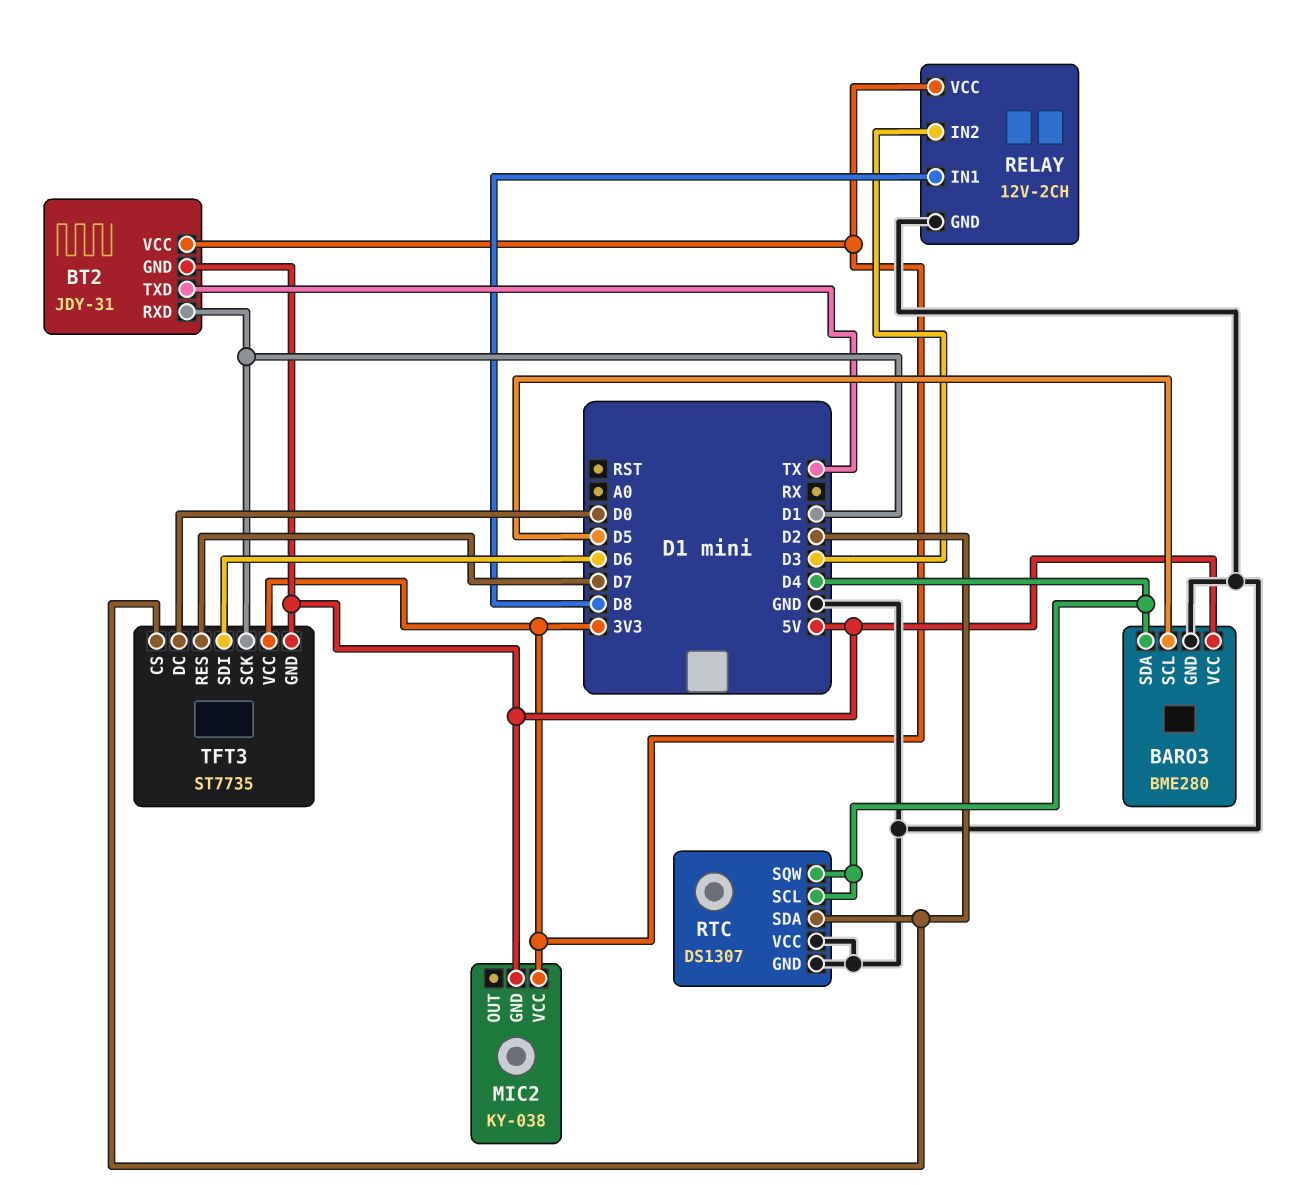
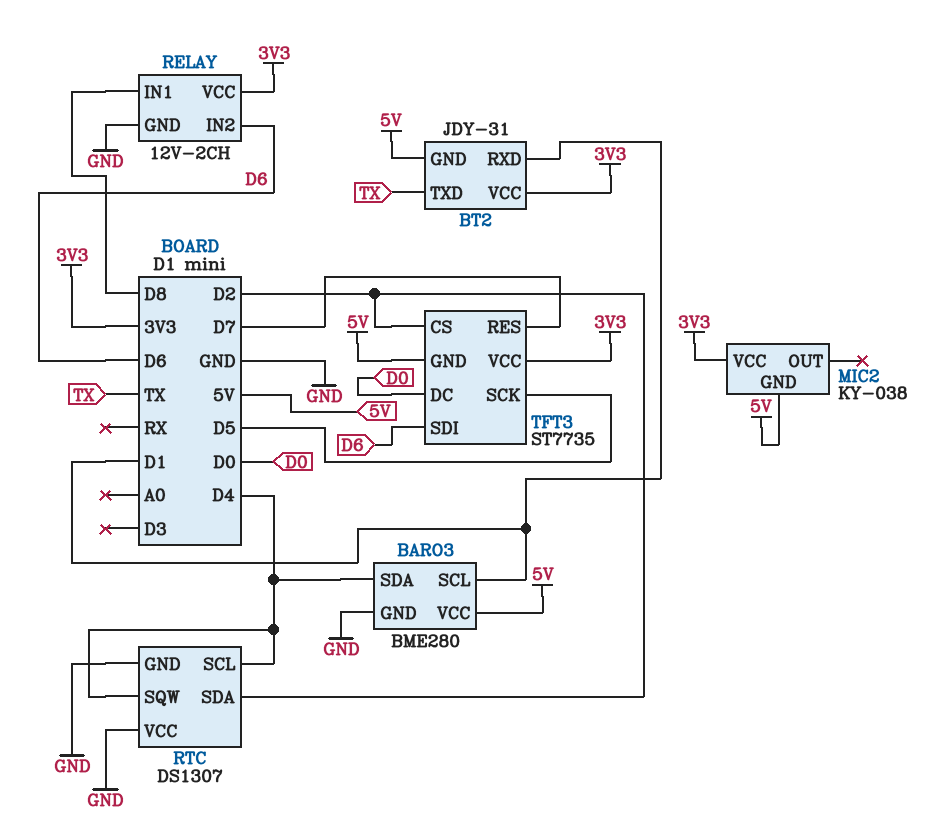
BARO3 pin SCL: D5 -> D1
RELAY pin IN2: D3 -> D6
TFT3 pin SCK: D1 -> D5

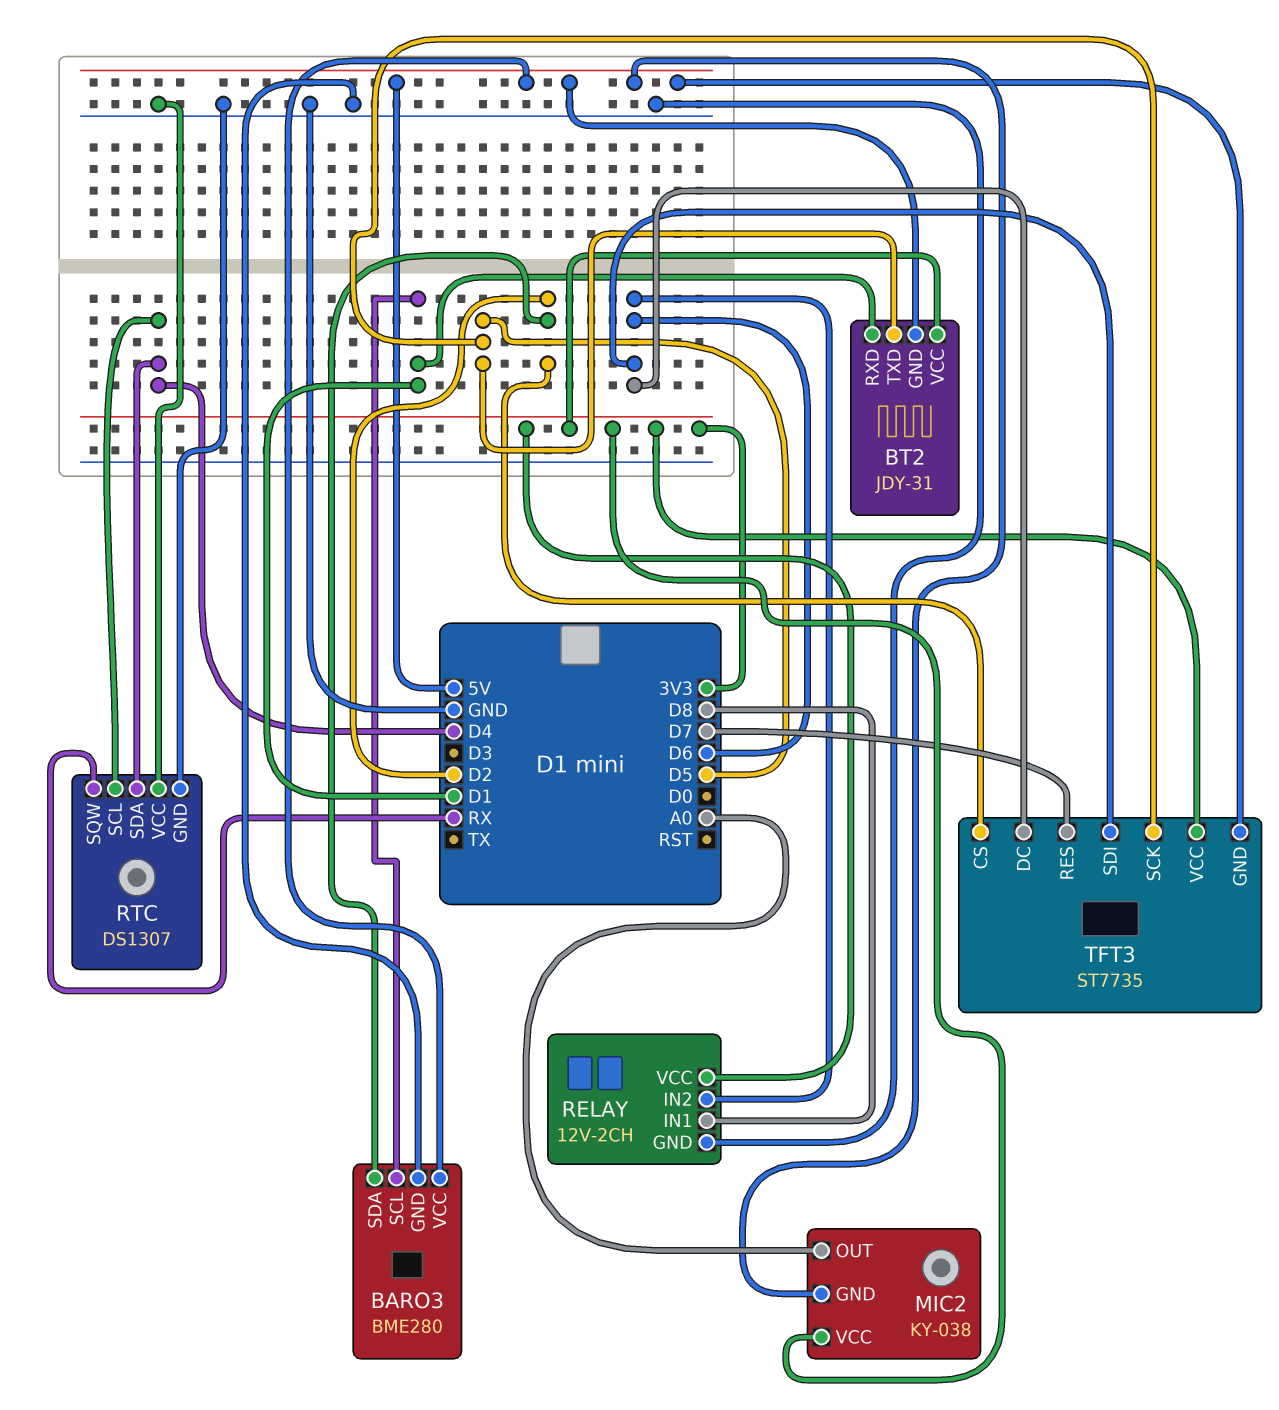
BARO3 pin SDA: D4 -> D2
BT2 pin TXD: TX -> D5
MIC2 pin OUT: none -> A0
RTC pin SDA: D2 -> D4
RTC pin SQW: D4 -> RX
TFT3 pin DC: D0 -> D6

